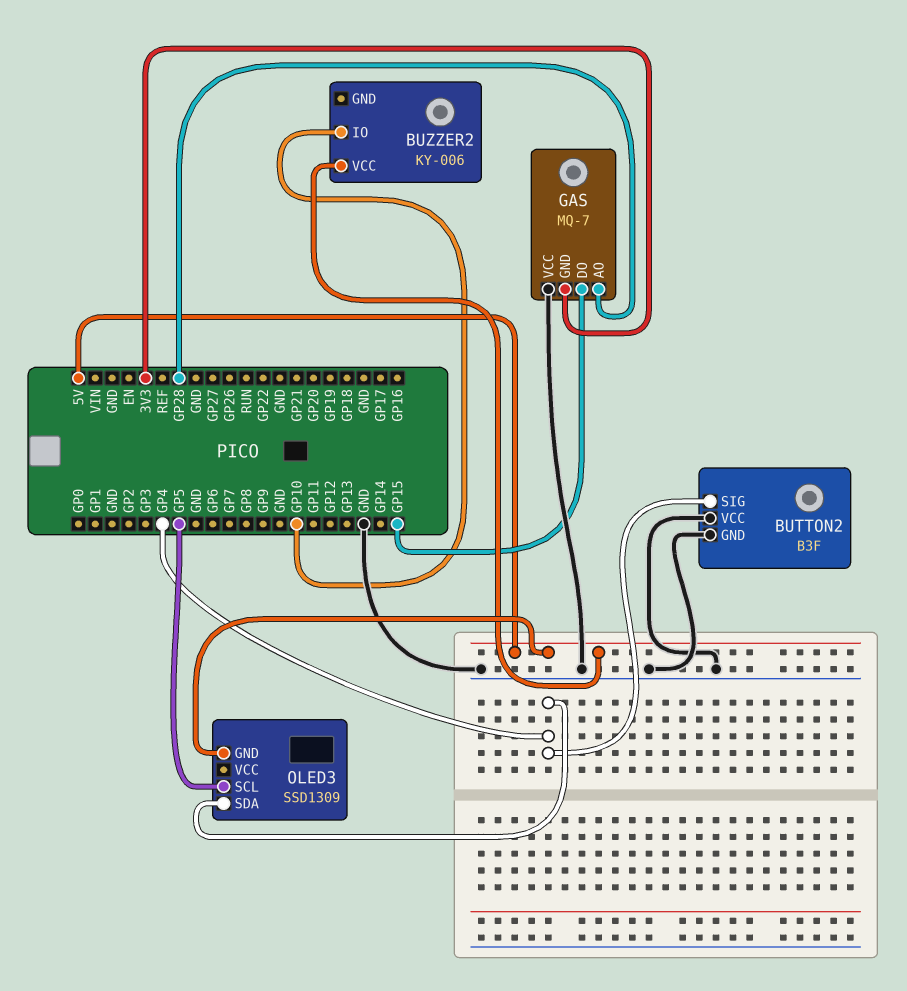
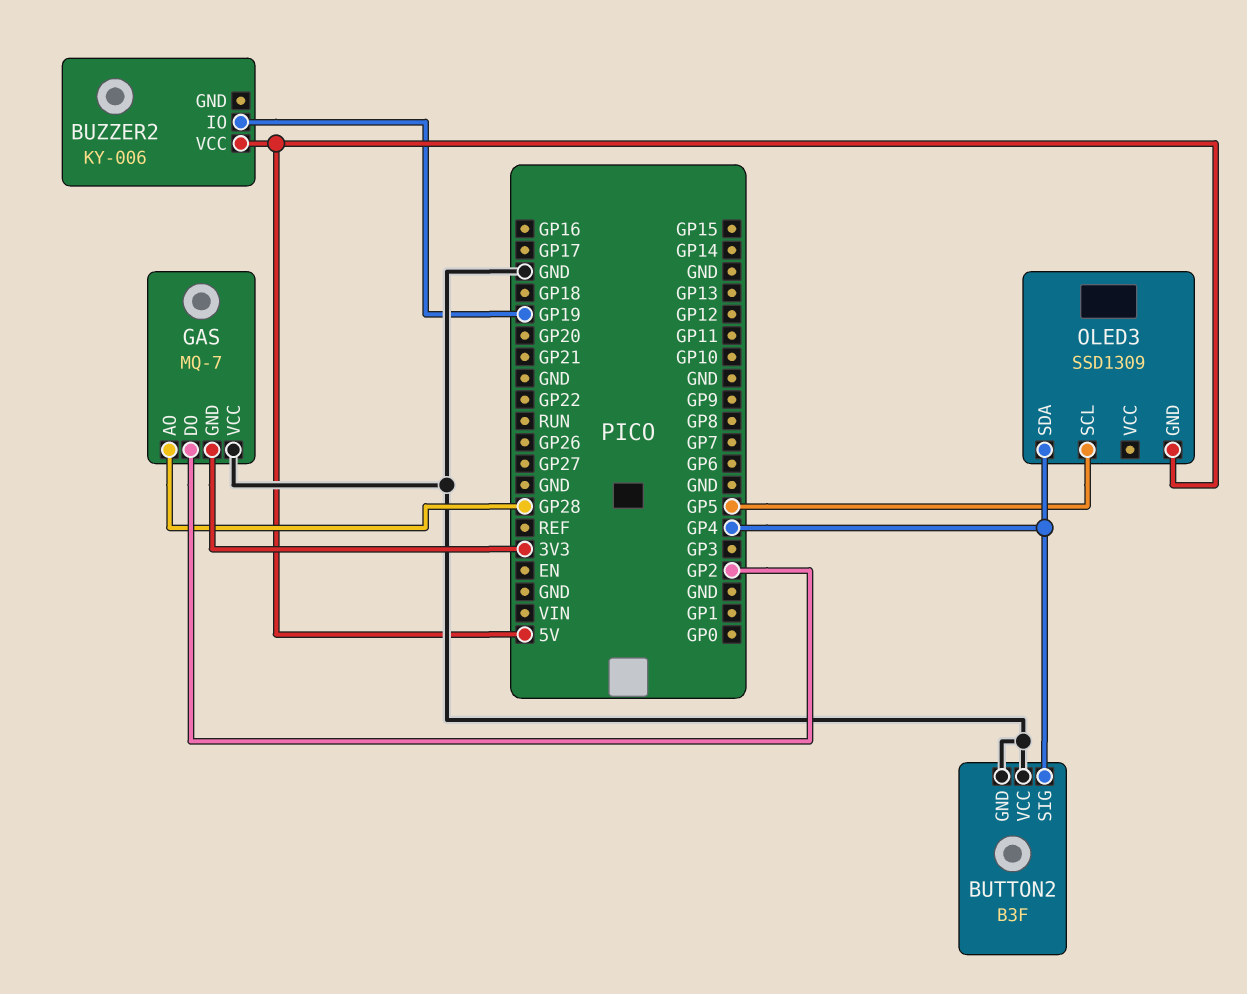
BUZZER2 pin IO: GP10 -> GP19
GAS pin DO: GP15 -> GP2

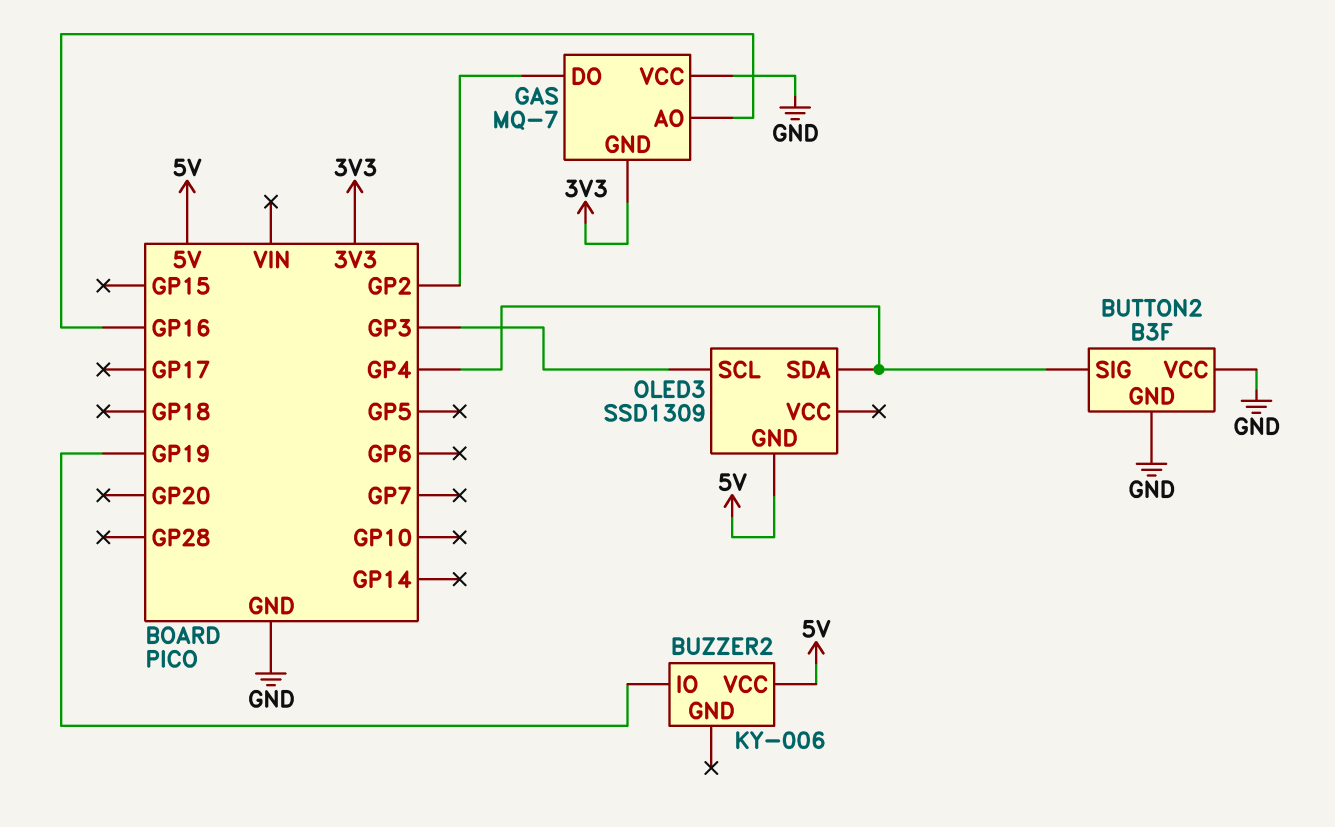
GAS pin AO: GP28 -> GP16
OLED3 pin SCL: GP5 -> GP3

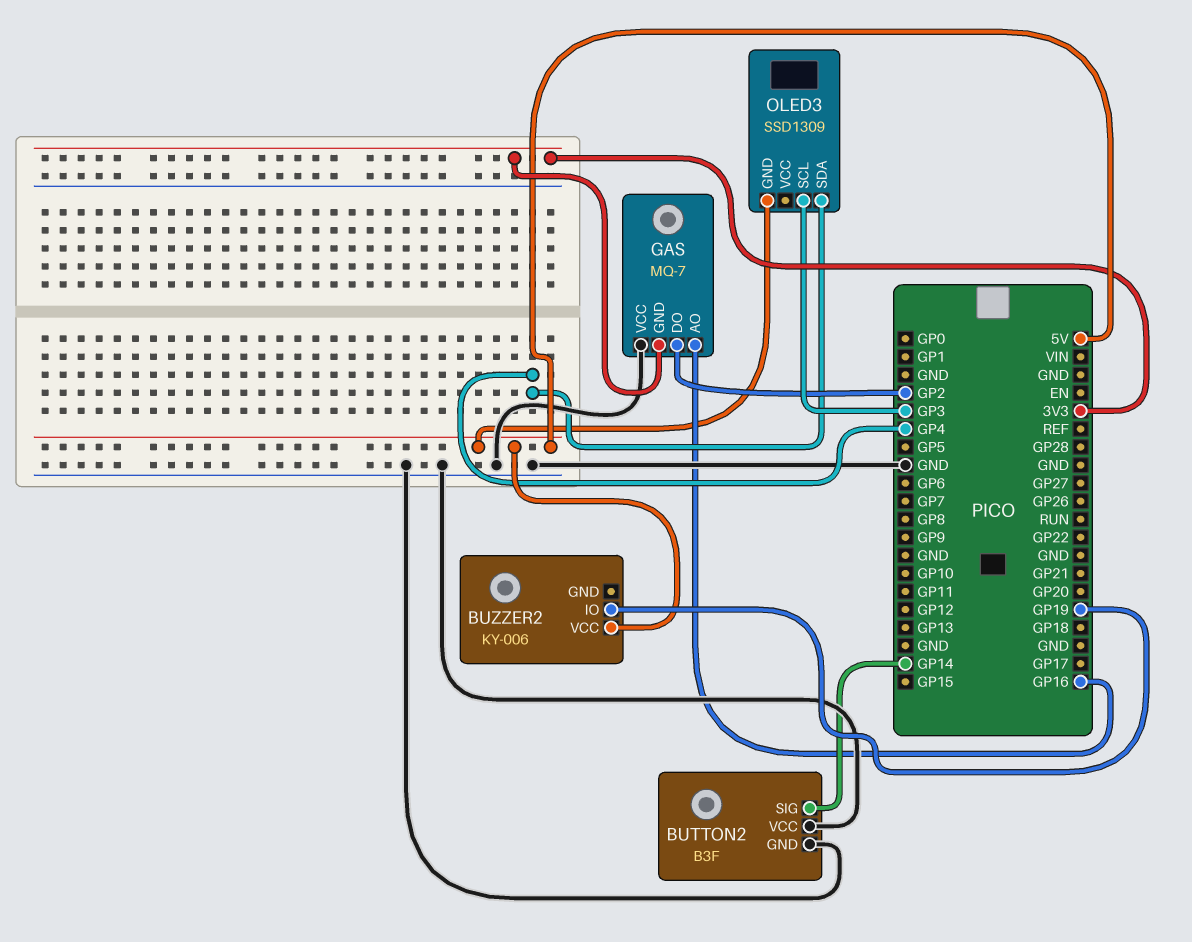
BUTTON2 pin SIG: GP4 -> GP14

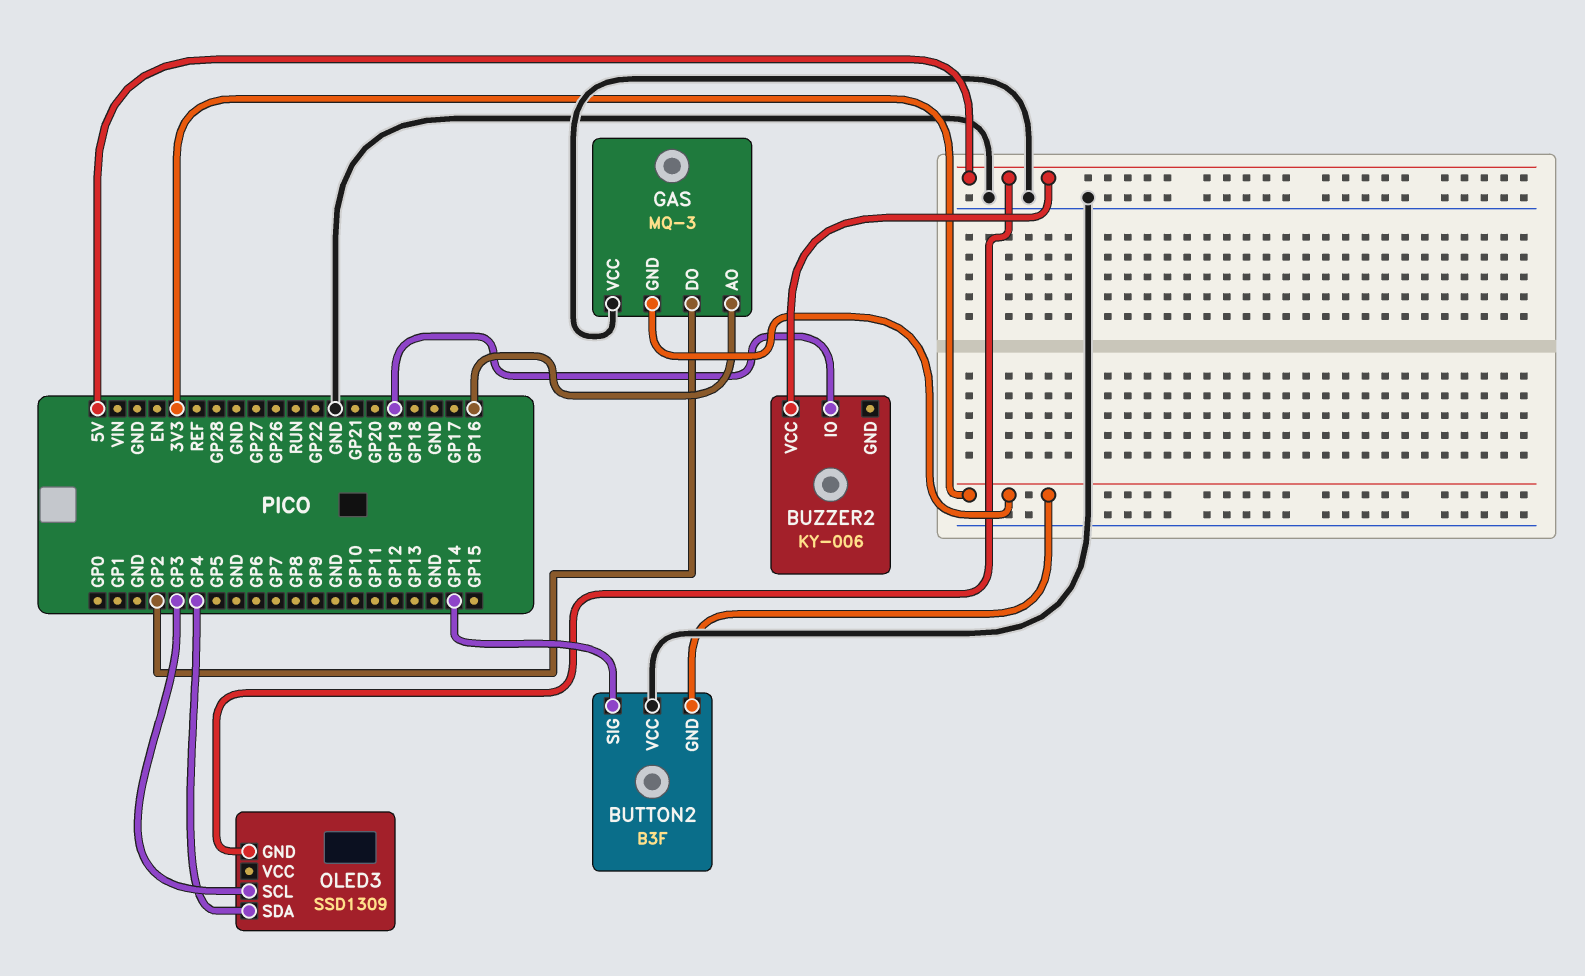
BUTTON2 pin GND: GND -> 3V3
GAS: MQ-7 -> MQ-3

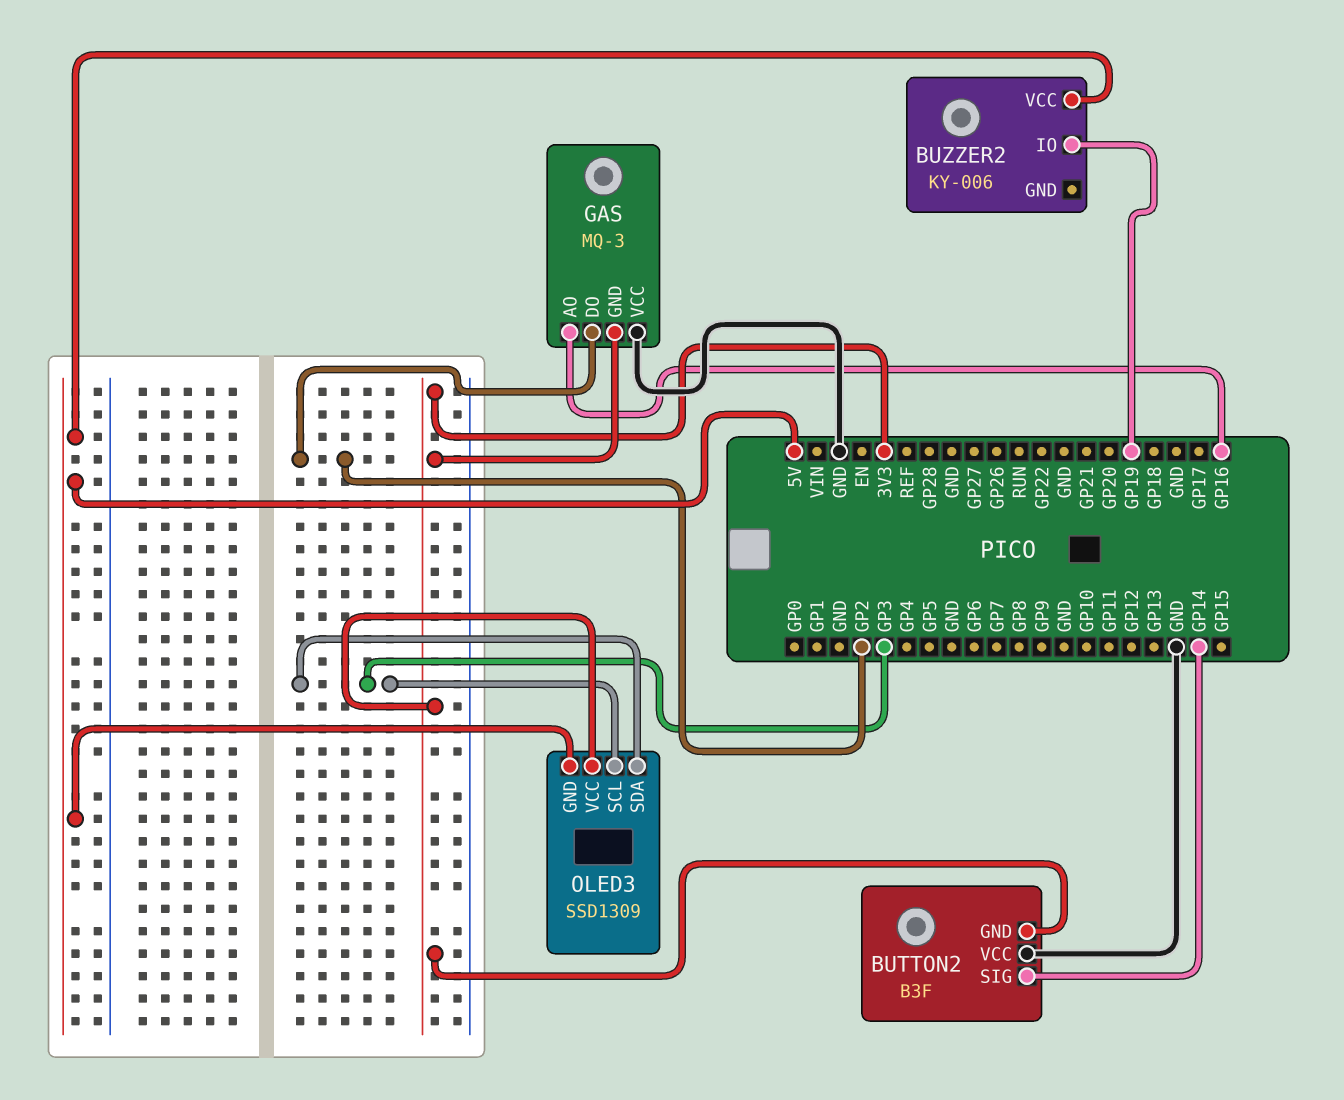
OLED3 pin SDA: GP4 -> GP3
OLED3 pin VCC: none -> 3V3

